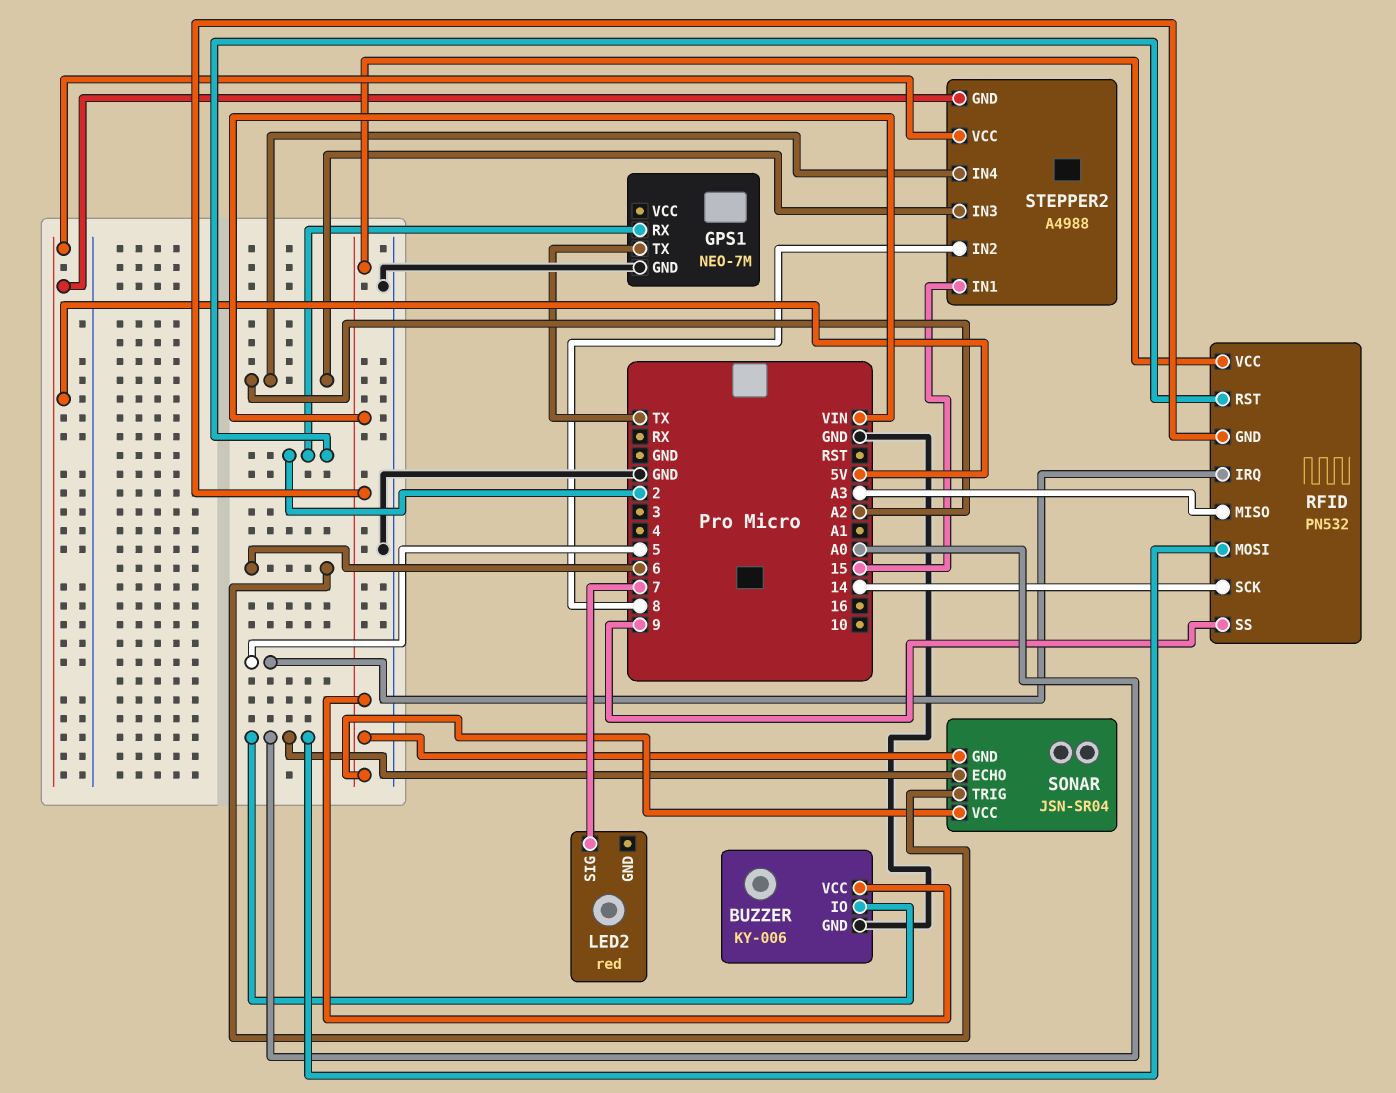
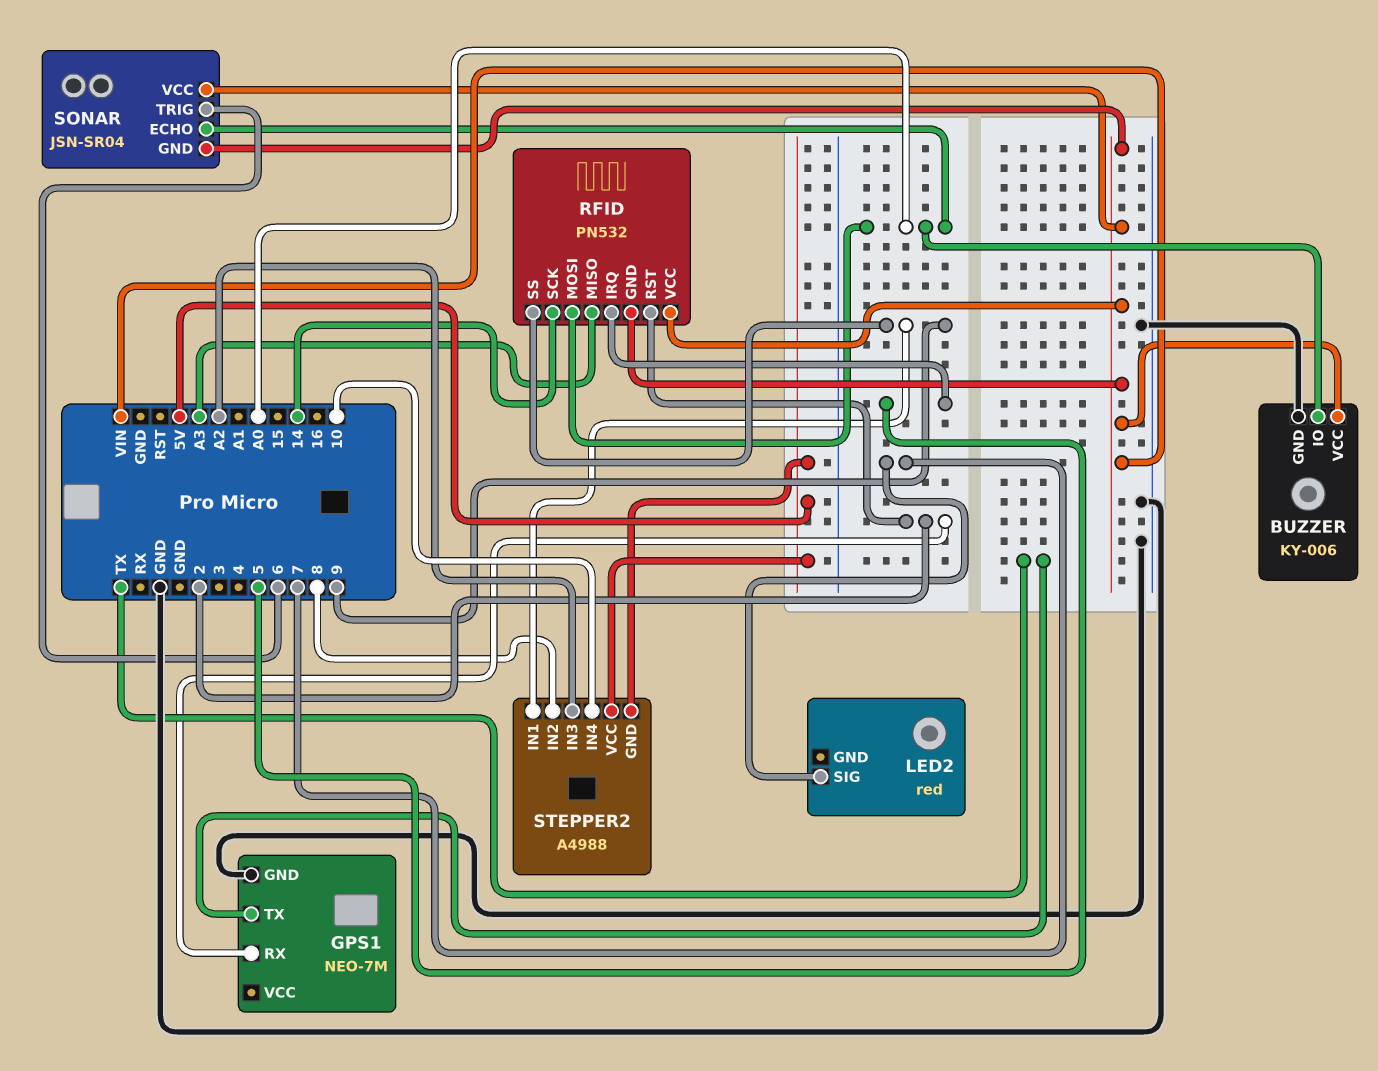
STEPPER2 pin IN1: 15 -> 9
STEPPER2 pin IN4: A2 -> 10

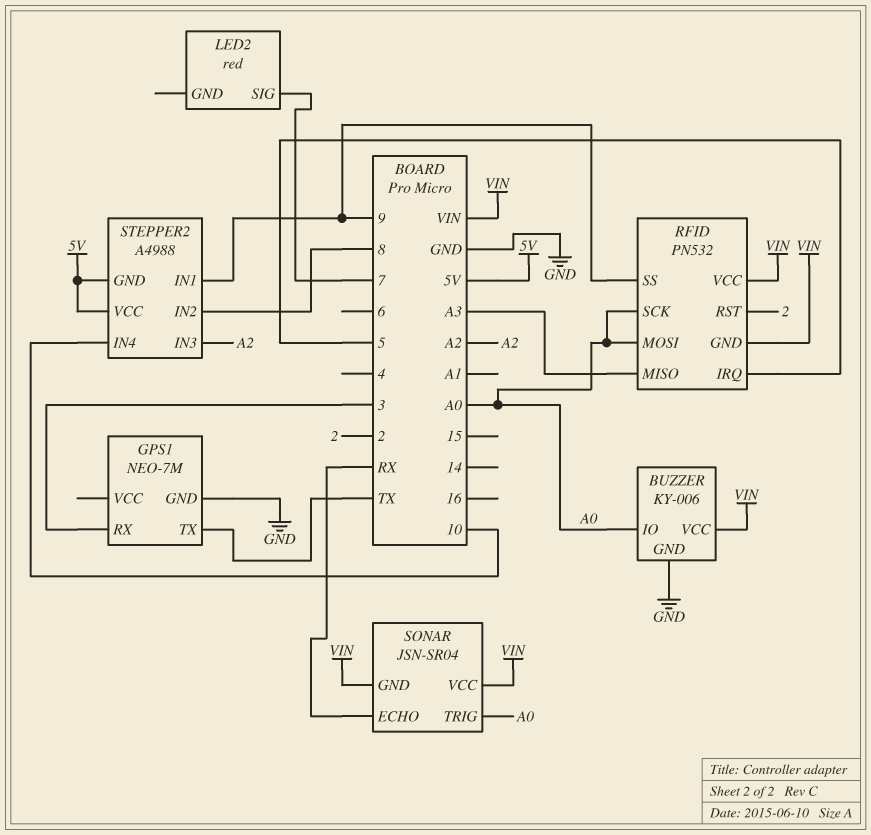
GPS1 pin RX: 2 -> 3
RFID pin SCK: 14 -> A0
SONAR pin ECHO: A0 -> RX
SONAR pin TRIG: 6 -> A0

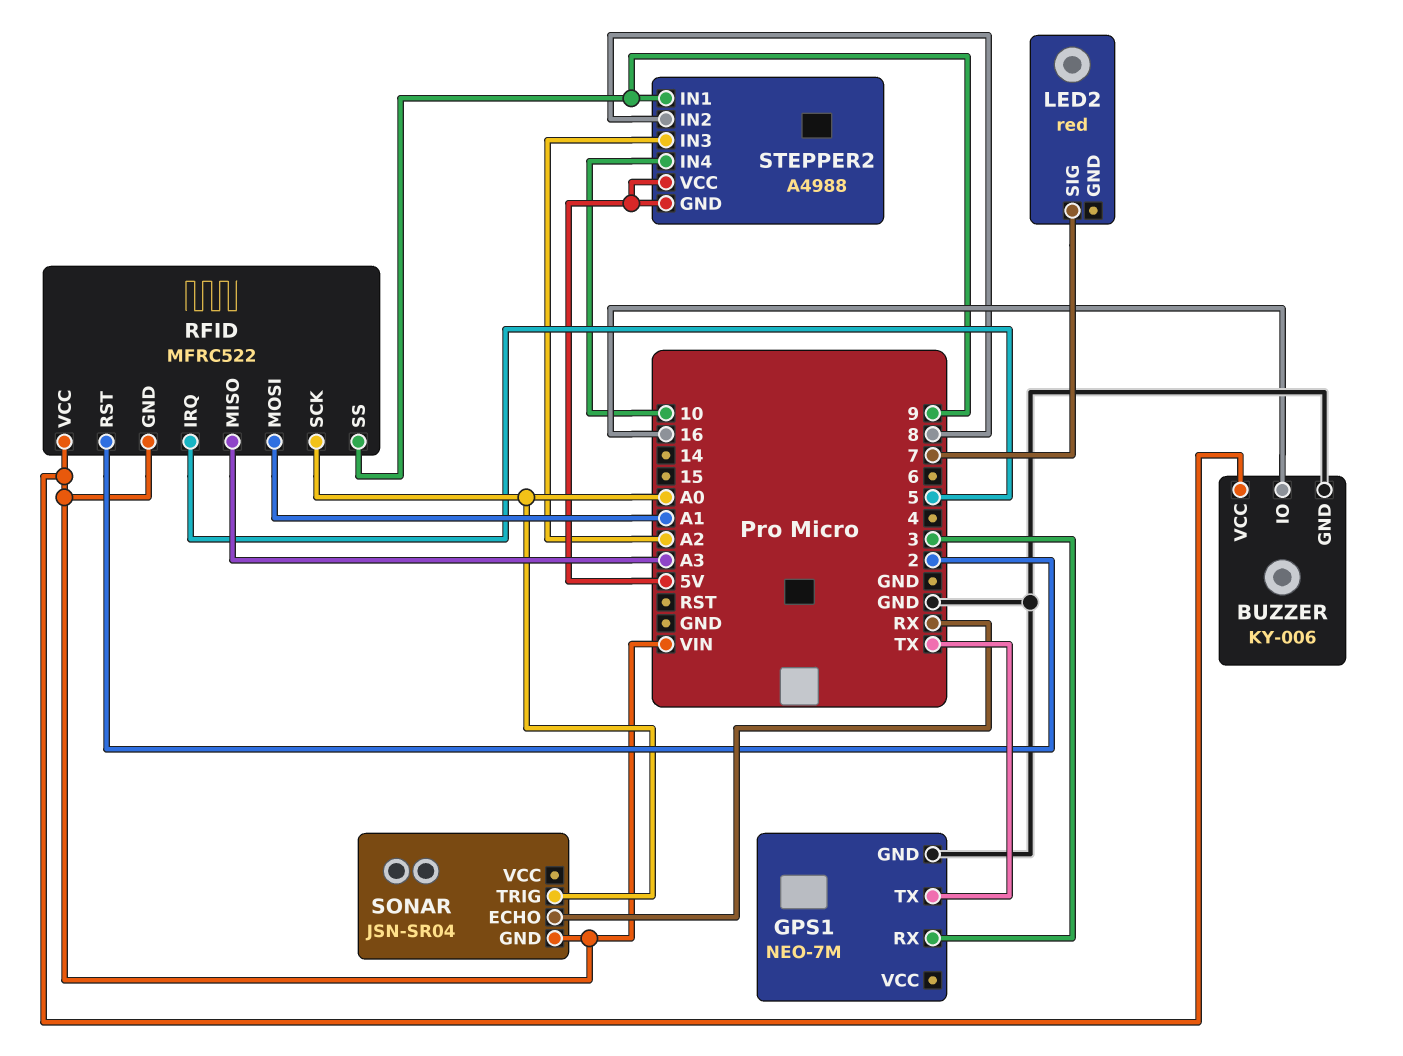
BUZZER pin IO: A0 -> 16
RFID: PN532 -> MFRC522
RFID pin MOSI: A0 -> A1
SONAR pin VCC: VIN -> none

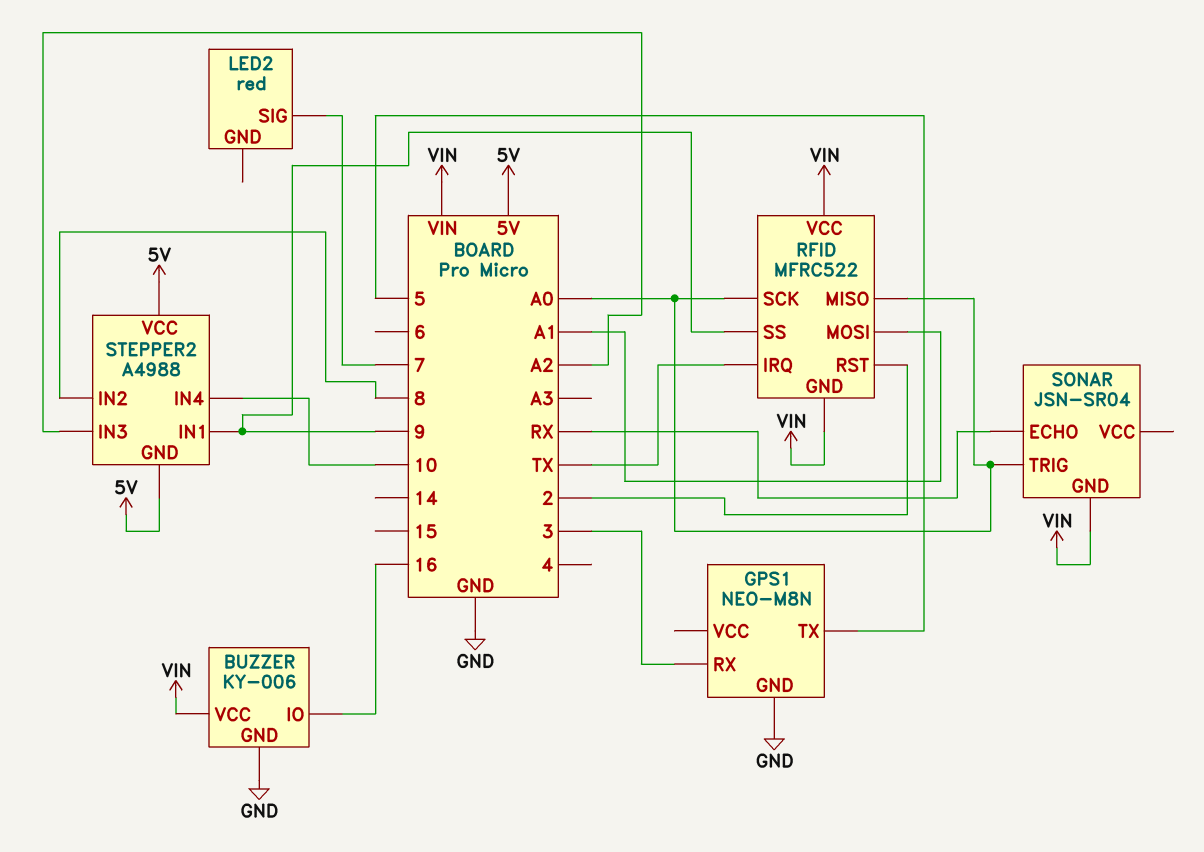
GPS1: NEO-7M -> NEO-M8N
GPS1 pin TX: TX -> 5
RFID pin IRQ: 5 -> TX
RFID pin MISO: A3 -> A0

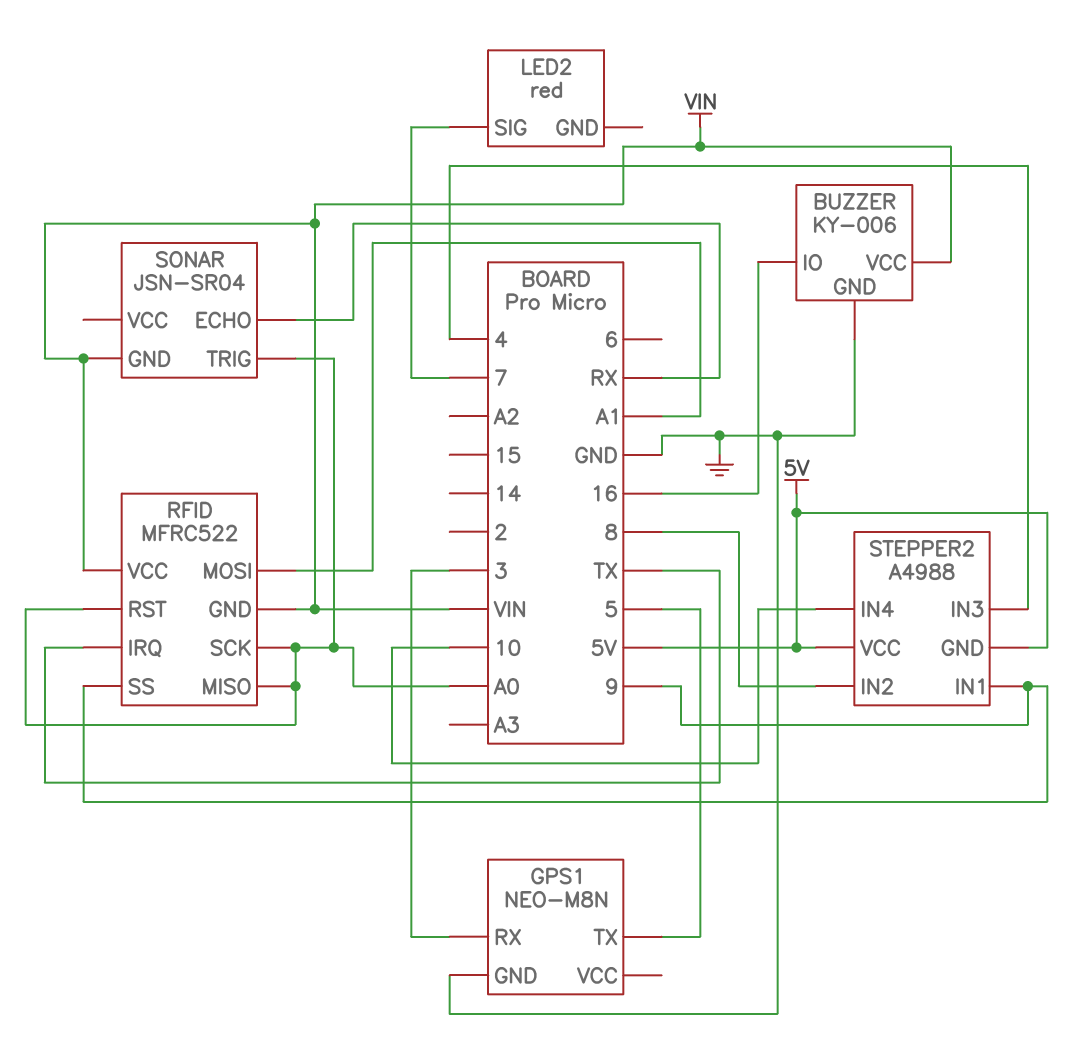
RFID pin RST: 2 -> A0
STEPPER2 pin IN3: A2 -> 4

